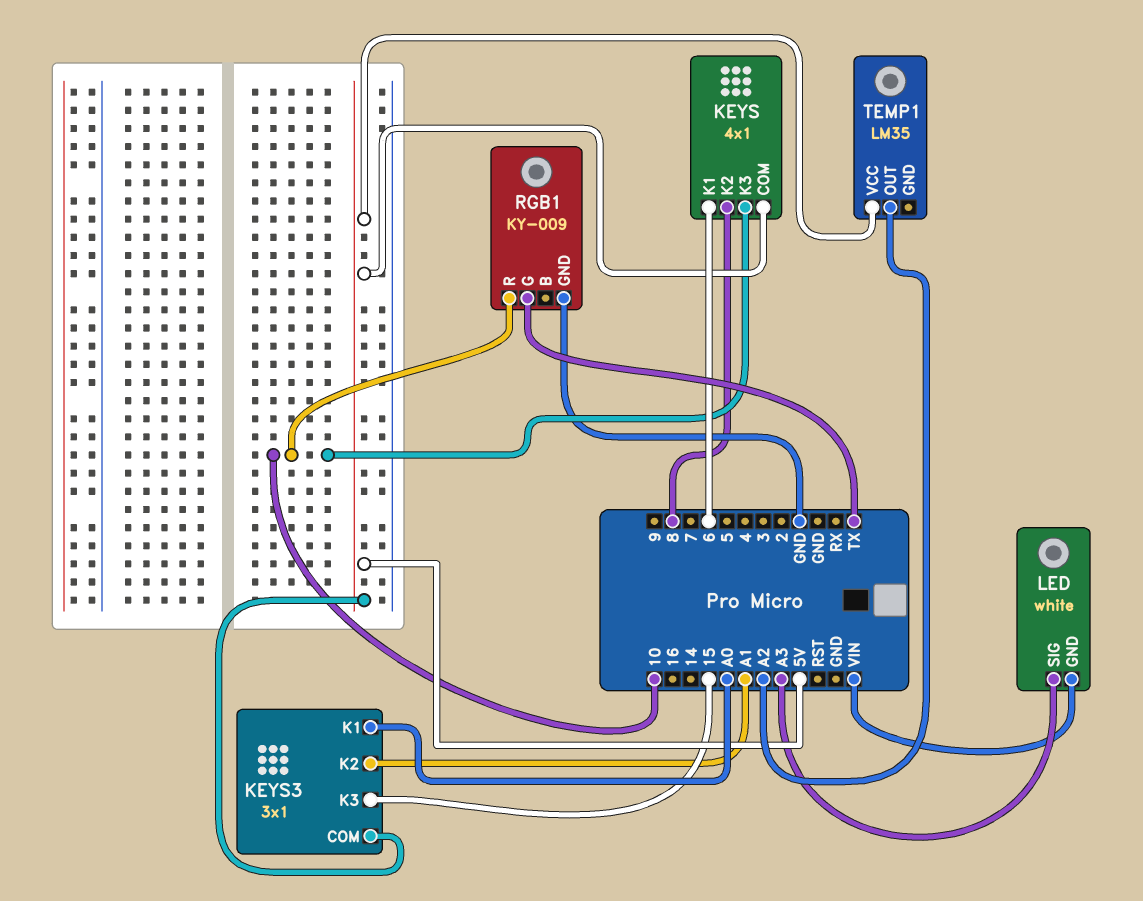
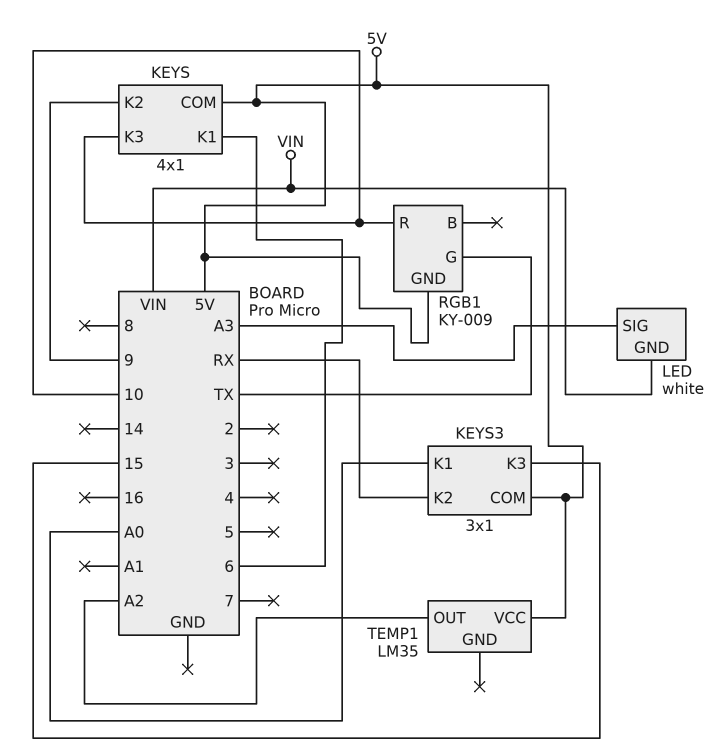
KEYS pin K2: 8 -> 9
KEYS3 pin K2: A1 -> RX
RGB1 pin GND: GND -> 5V

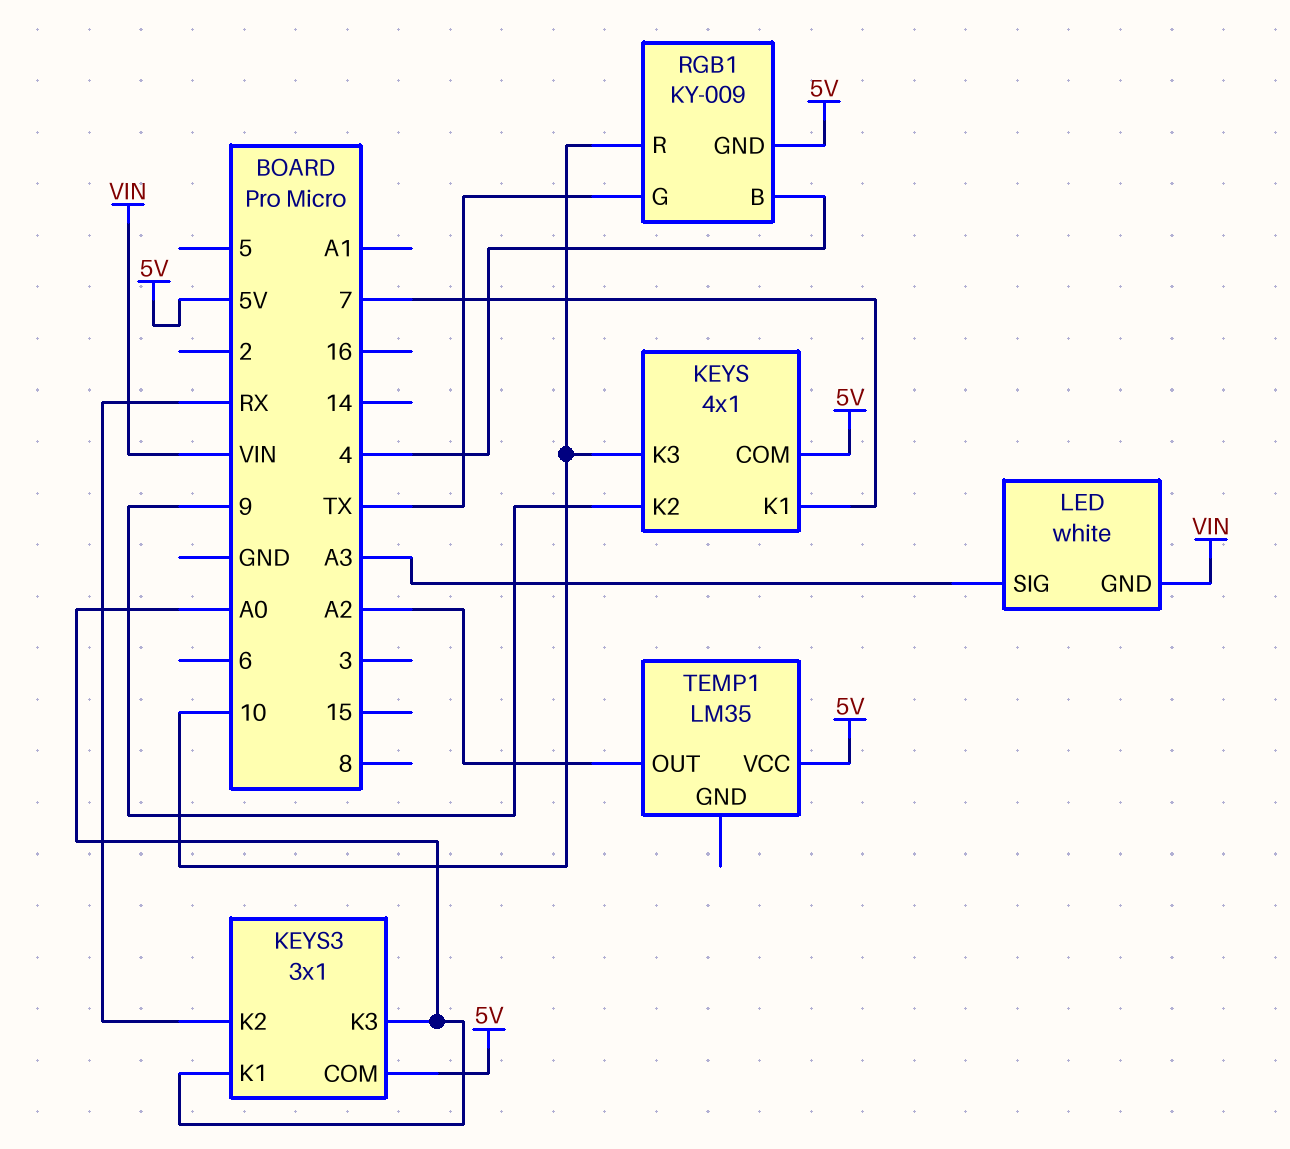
KEYS pin K1: 6 -> 7
KEYS3 pin K3: 15 -> A0
RGB1 pin B: none -> 4

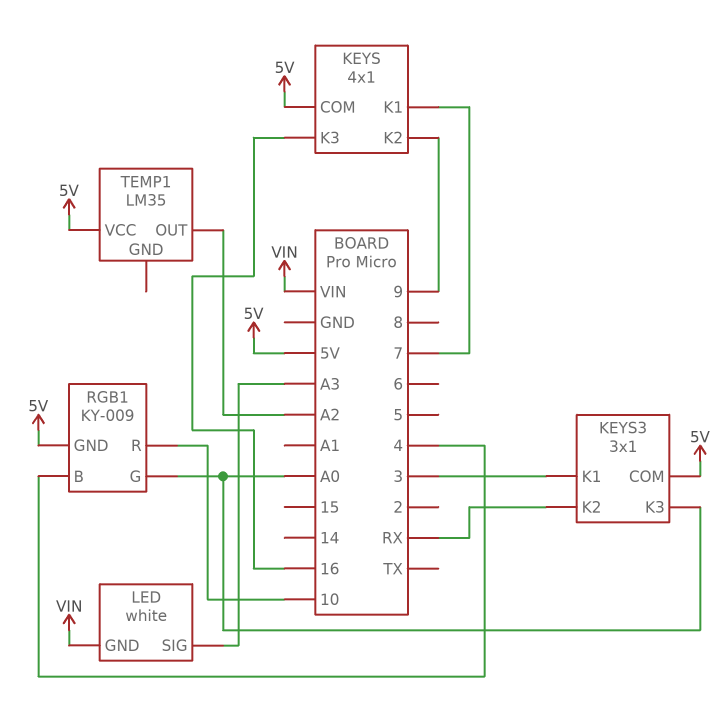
KEYS pin K3: 10 -> 16
KEYS3 pin K1: A0 -> 3
RGB1 pin G: TX -> A0

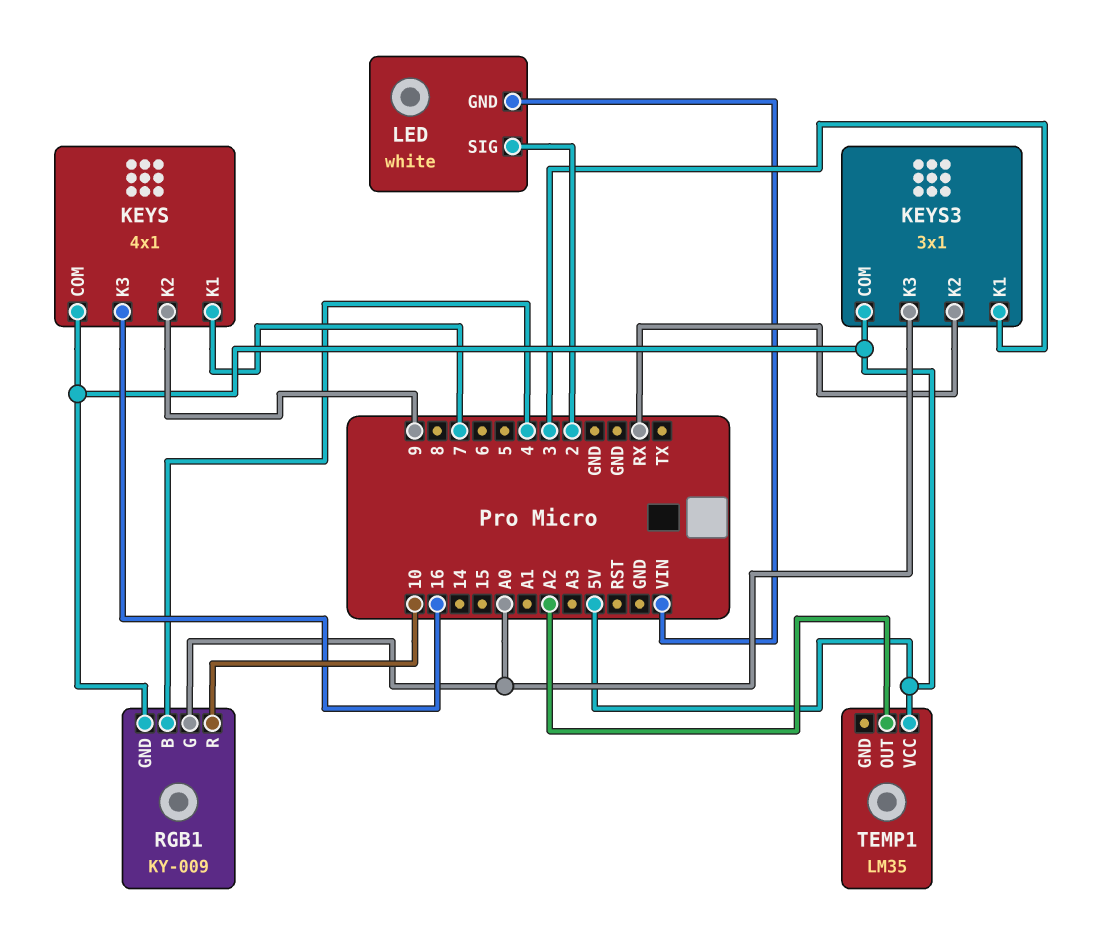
LED pin SIG: A3 -> 2

